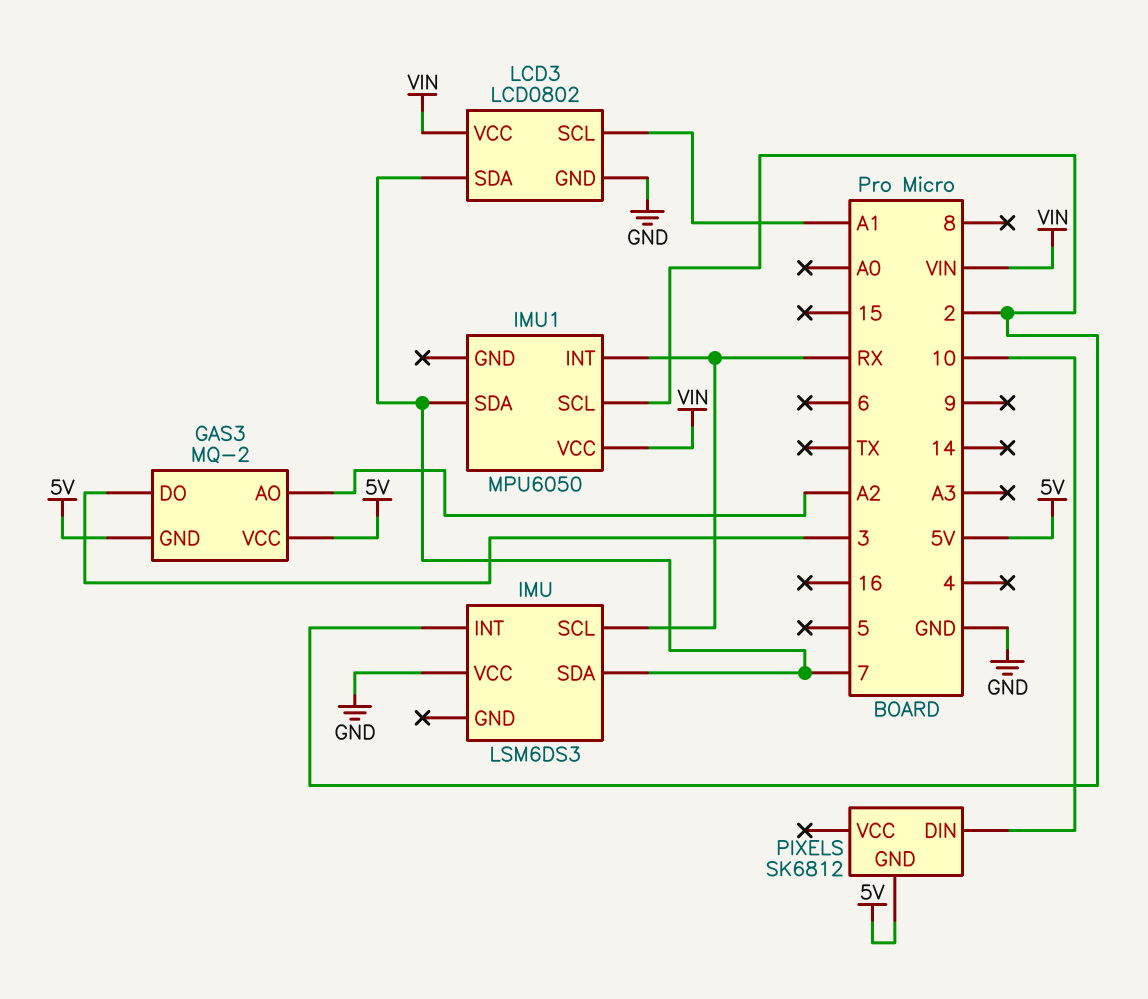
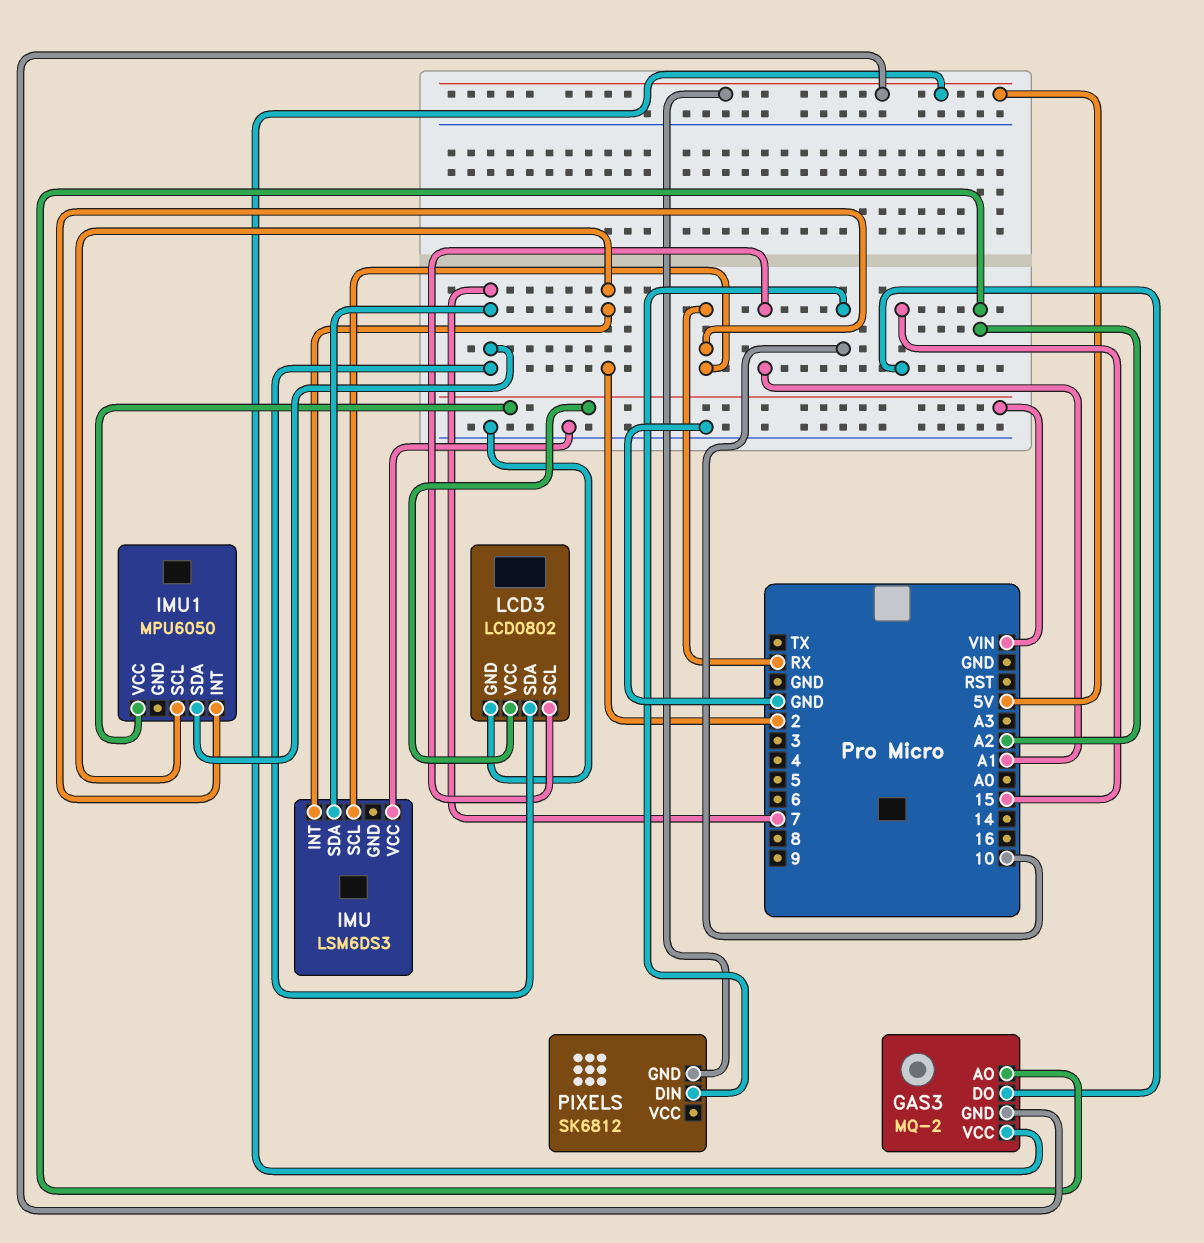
GAS3 pin DO: 3 -> 15

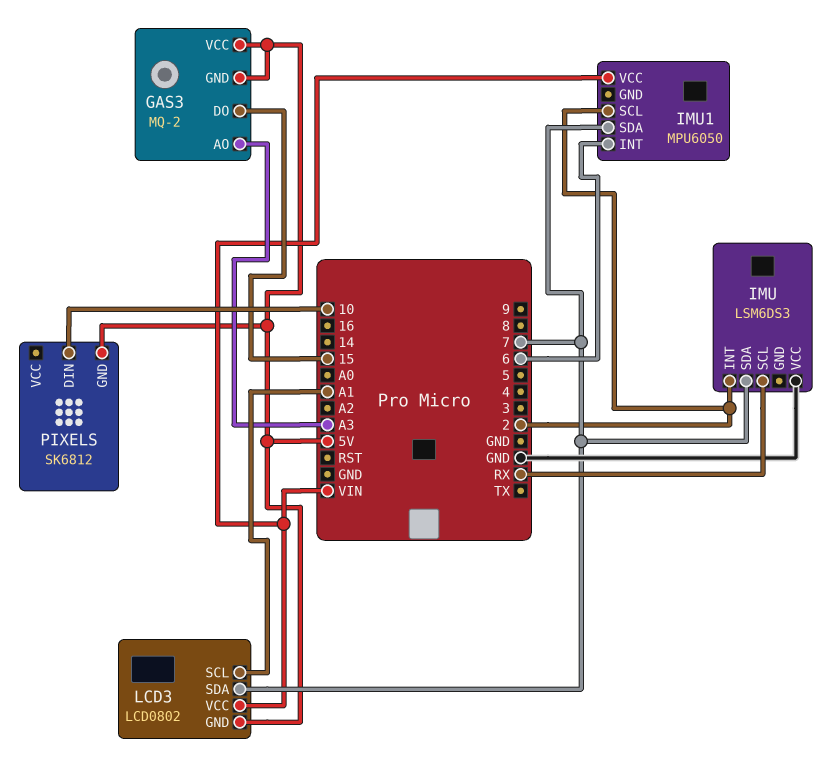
GAS3 pin AO: A2 -> A3
IMU1 pin INT: RX -> 6
LCD3 pin GND: GND -> 5V

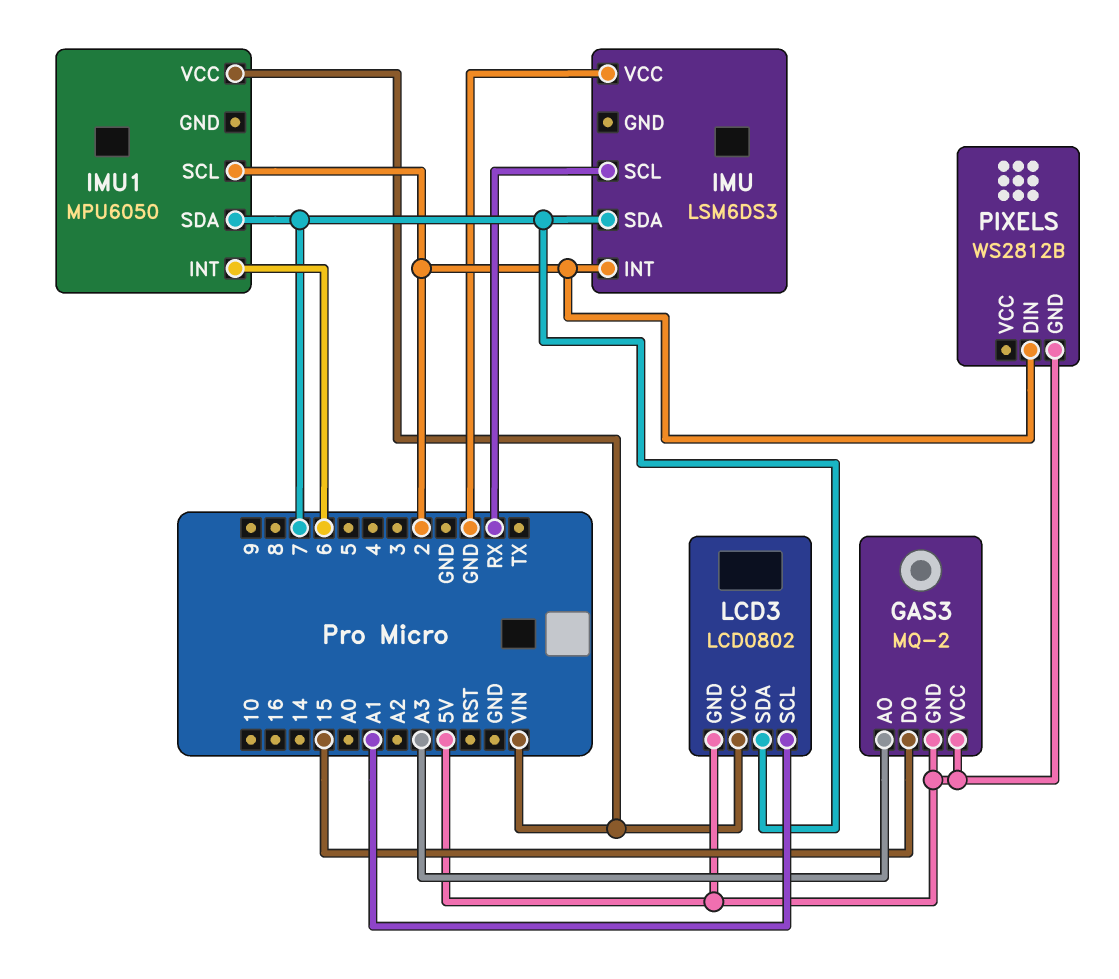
PIXELS: SK6812 -> WS2812B
PIXELS pin DIN: 10 -> 2

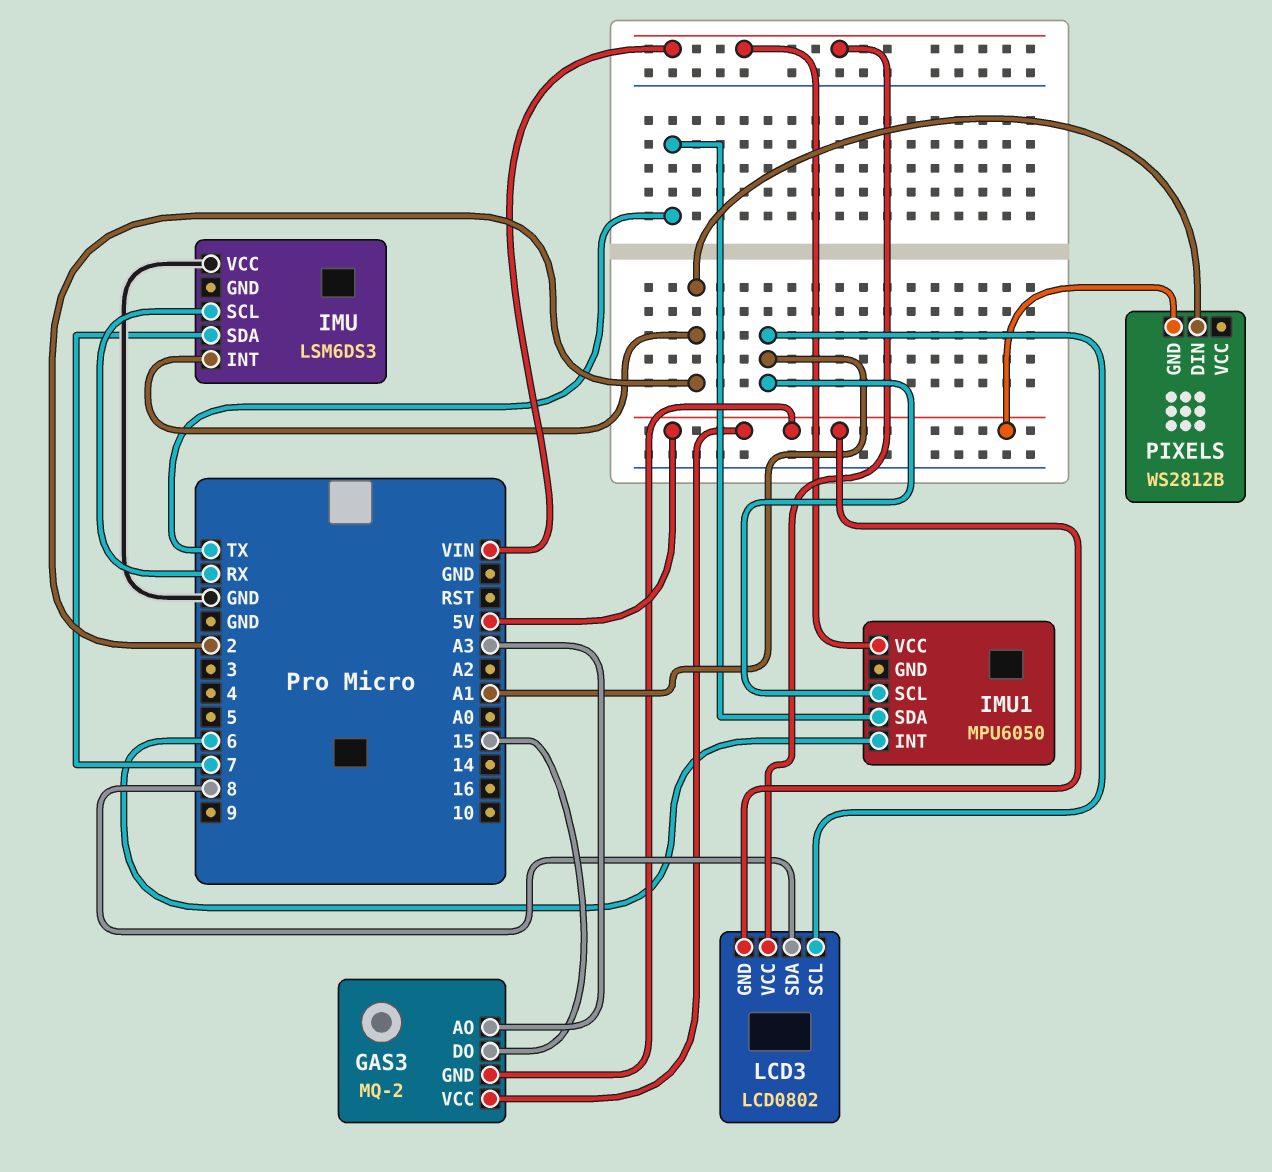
IMU1 pin SCL: 2 -> A1
IMU1 pin SDA: 7 -> TX
LCD3 pin SDA: 7 -> 8

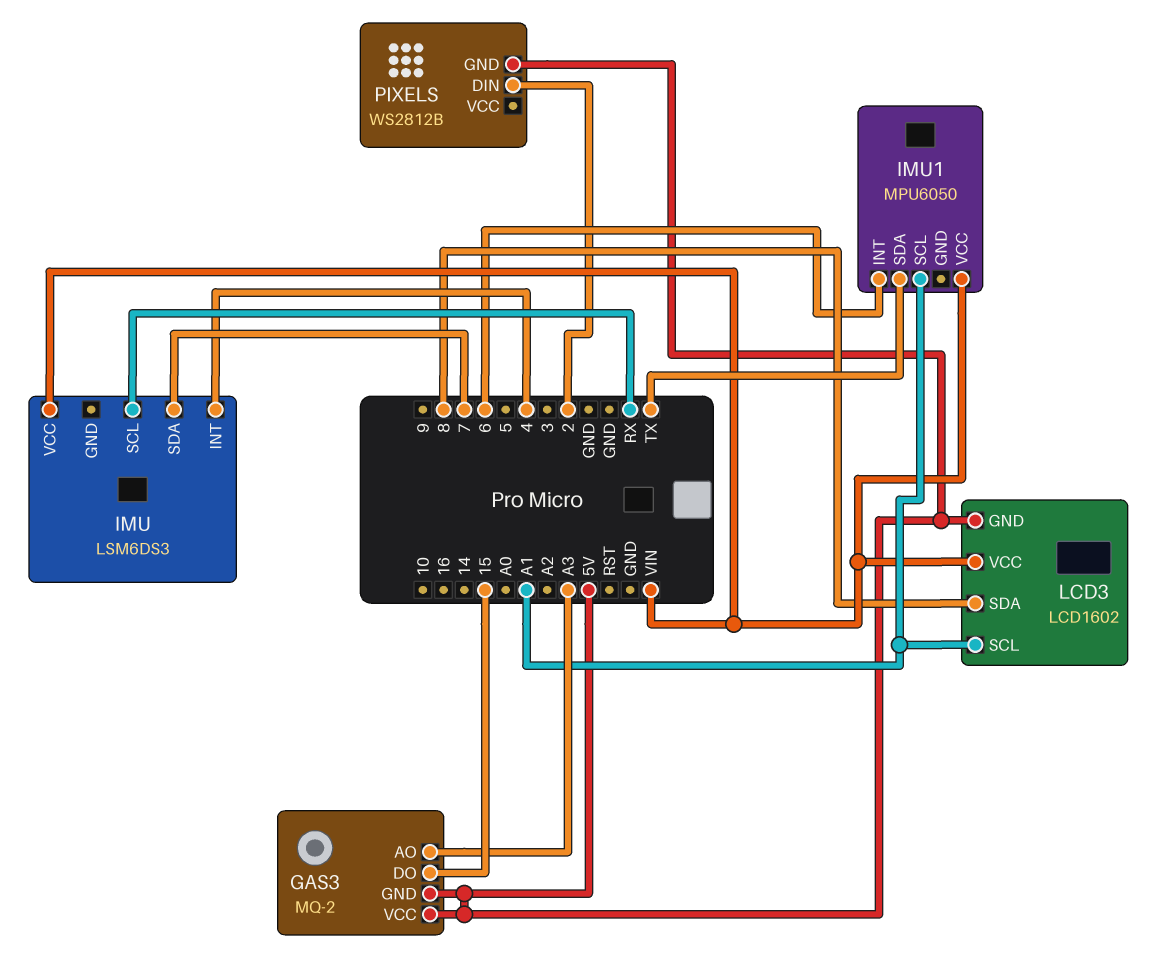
IMU pin INT: 2 -> 4
IMU pin VCC: GND -> VIN
LCD3: LCD0802 -> LCD1602

